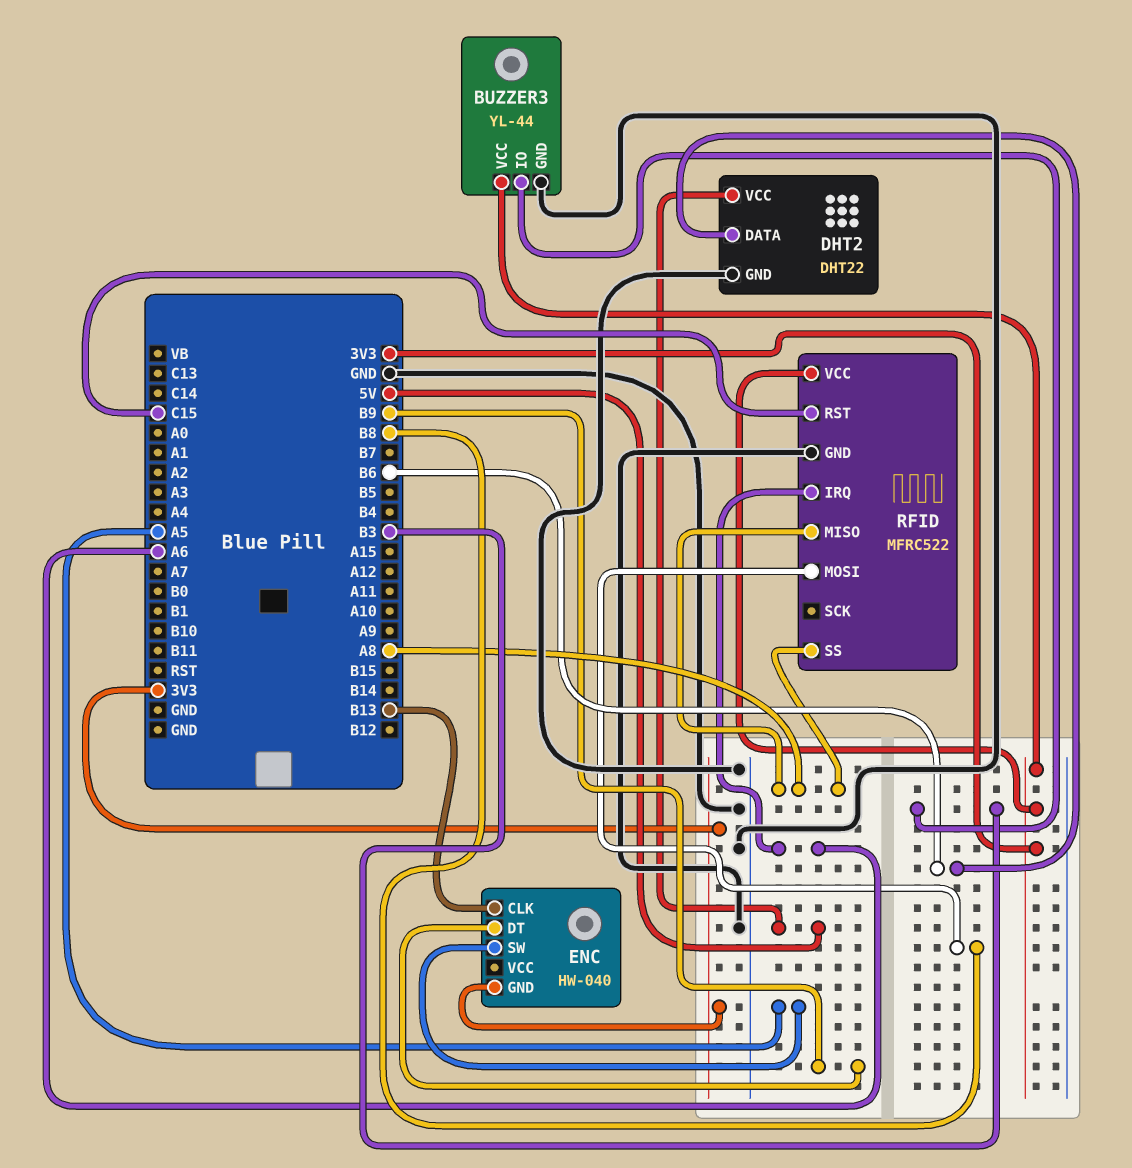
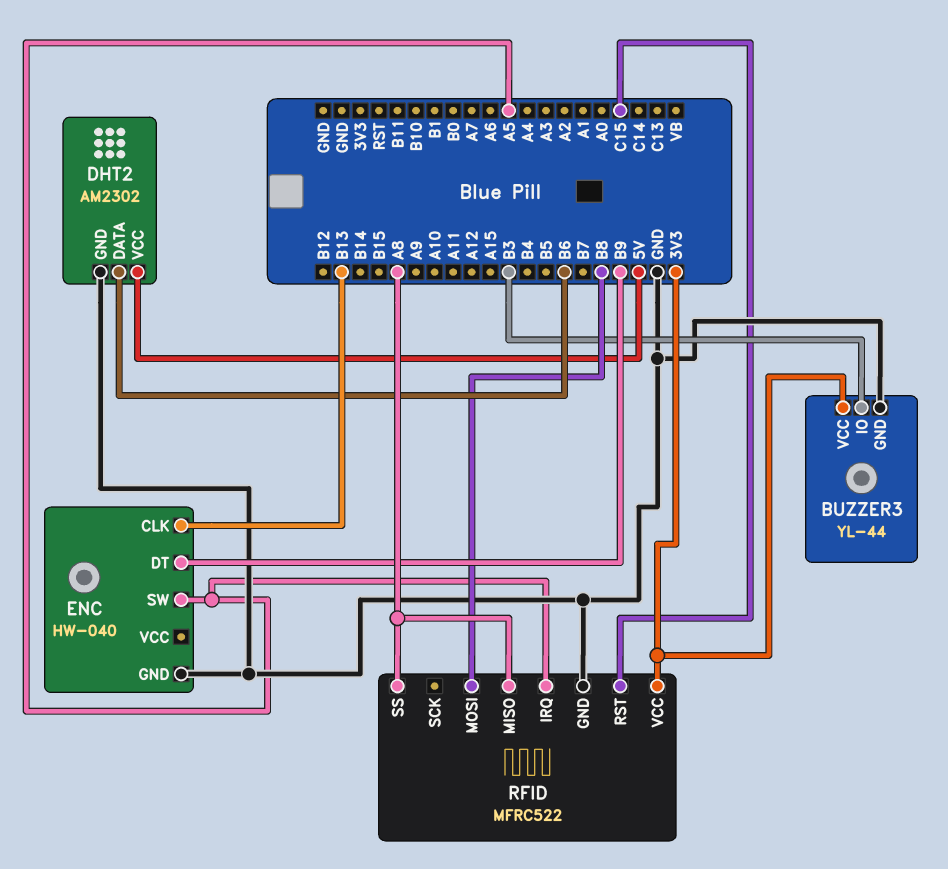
DHT2: DHT22 -> AM2302
ENC pin GND: 3V3 -> GND
RFID pin IRQ: A6 -> A5

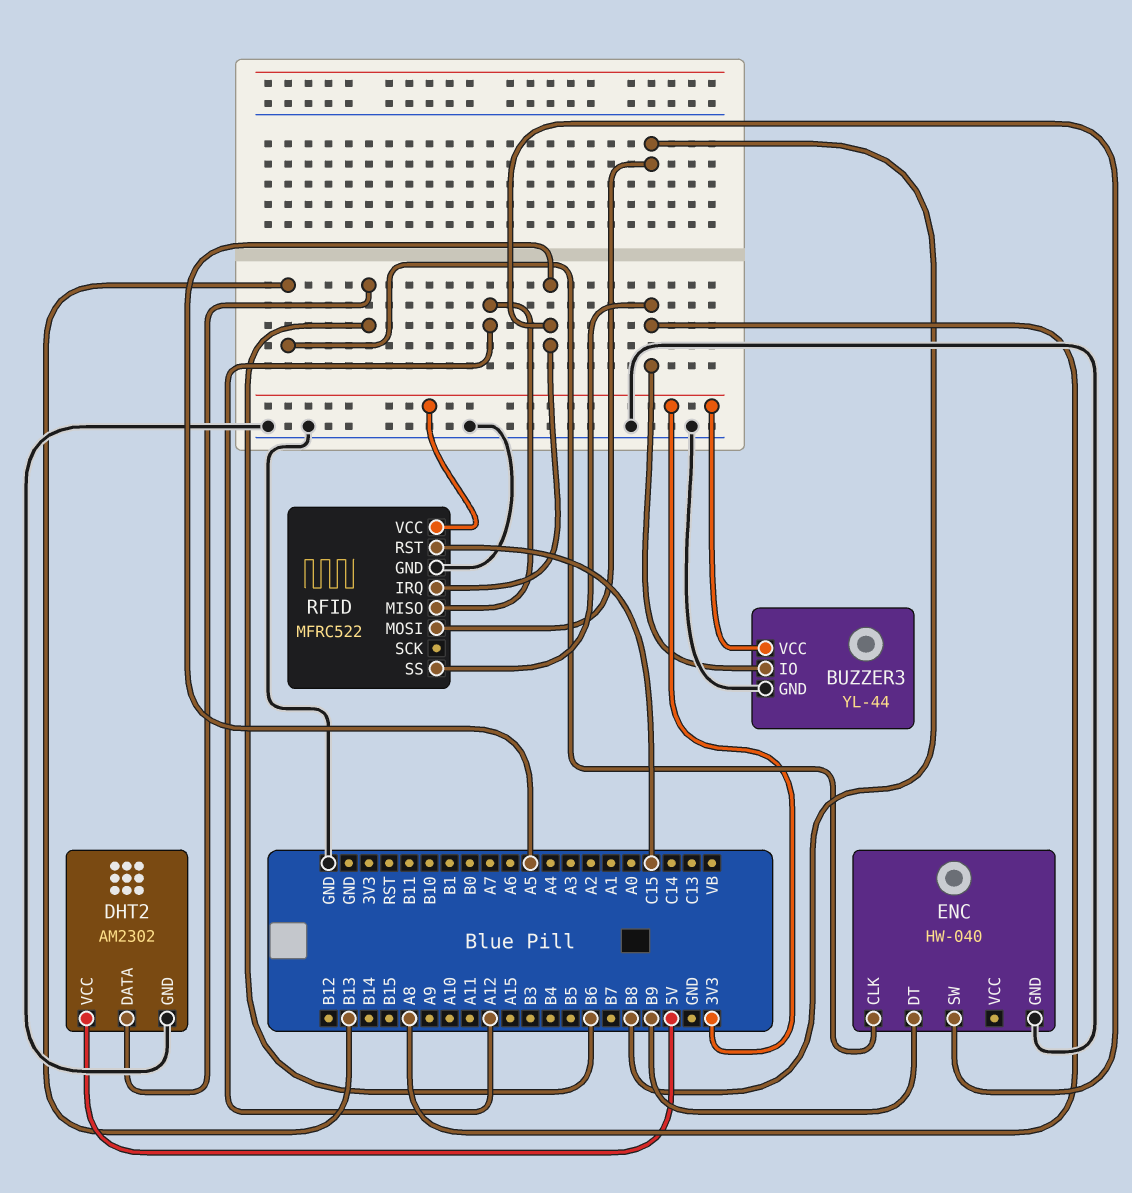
BUZZER3 pin IO: B3 -> A8
RFID pin MISO: A8 -> A12

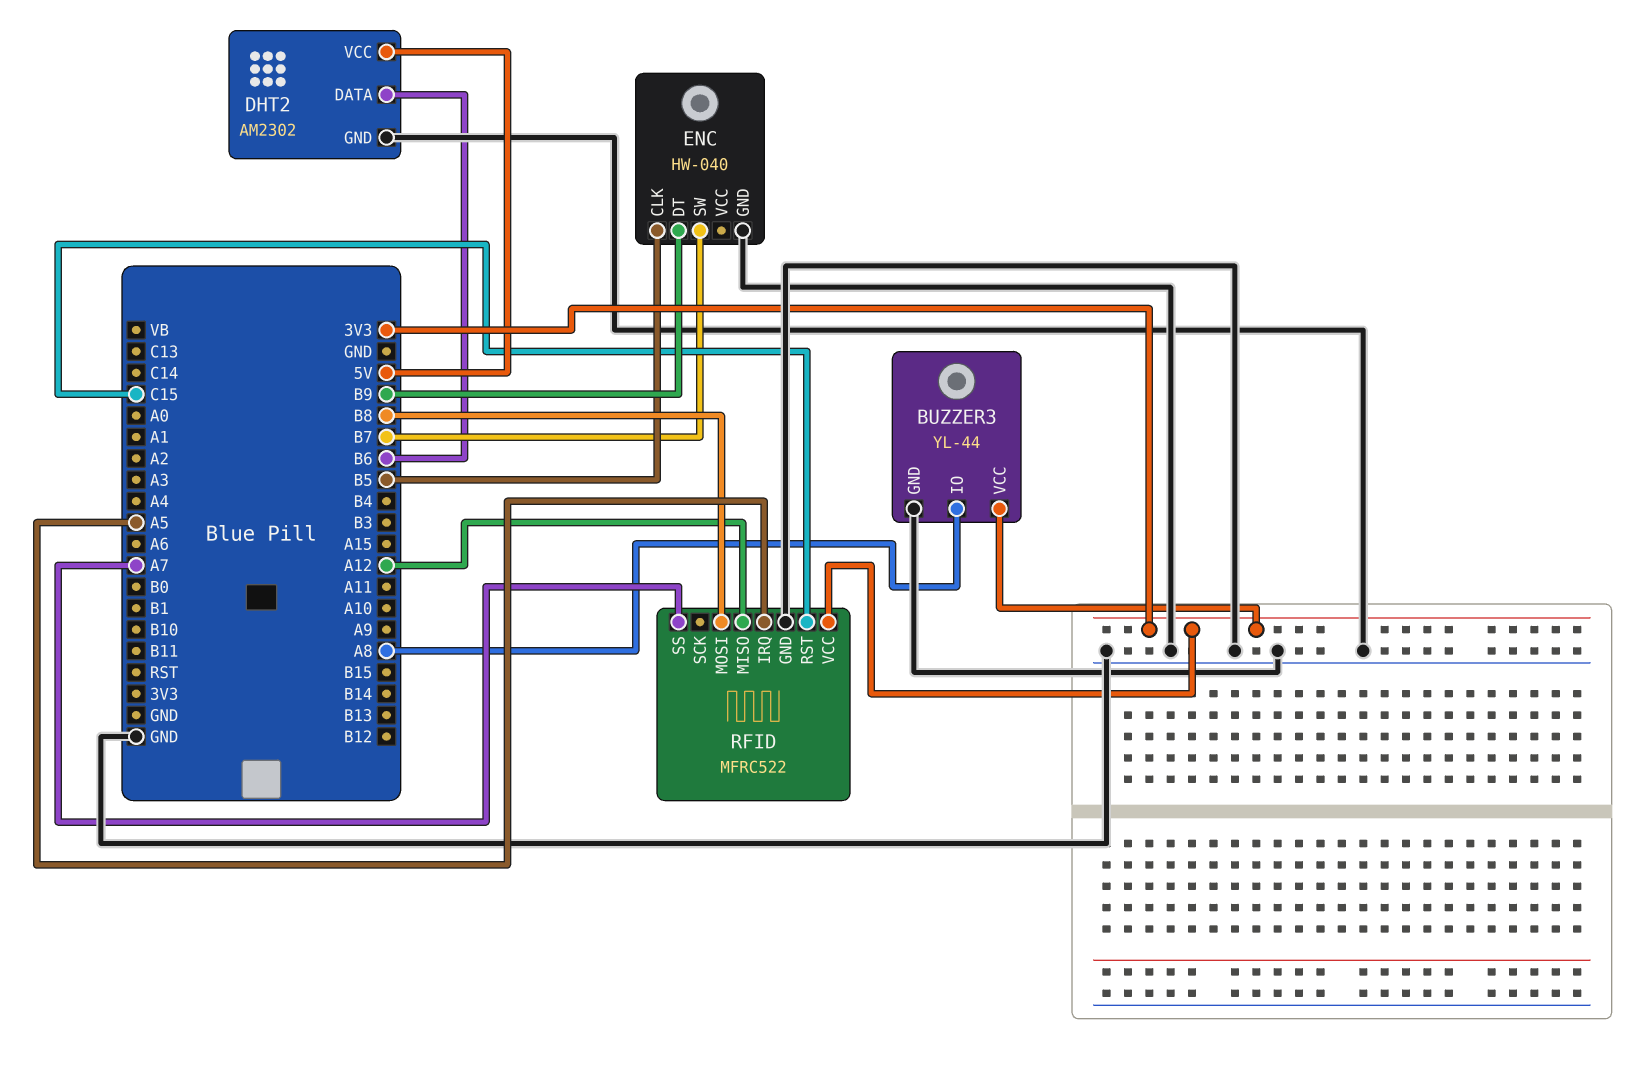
ENC pin CLK: B13 -> B5
ENC pin SW: A5 -> B7
RFID pin SS: A8 -> A7

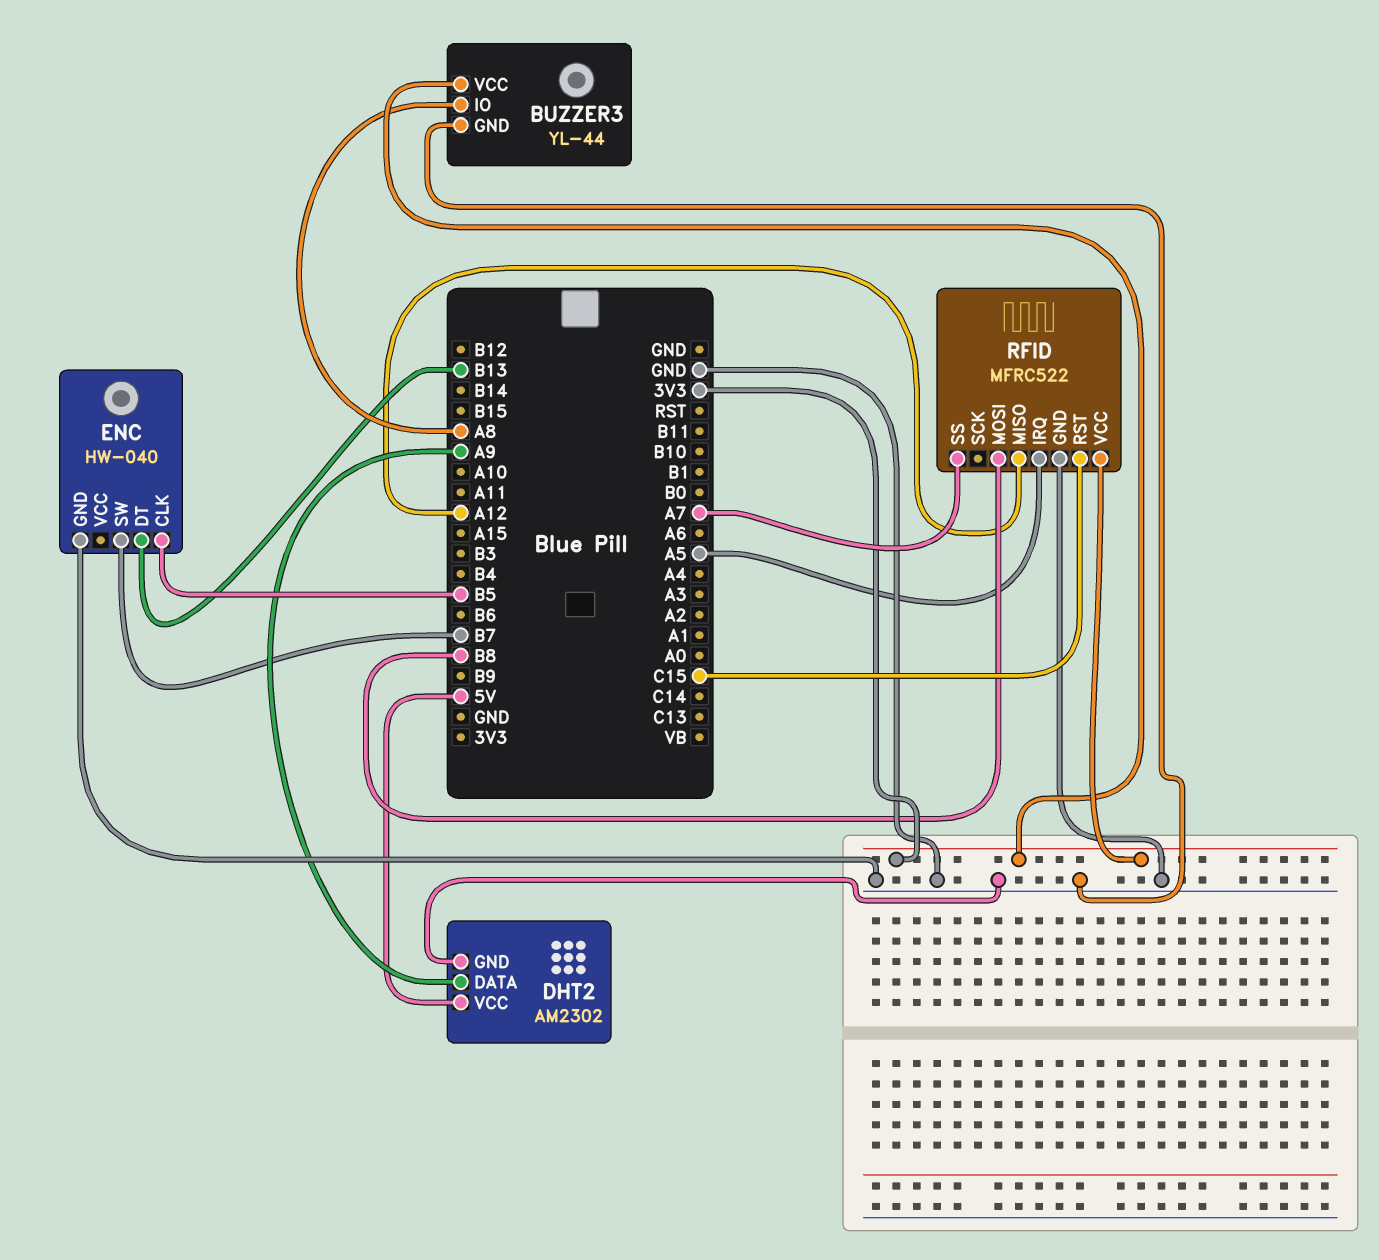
DHT2 pin DATA: B6 -> A9
ENC pin DT: B9 -> B13

